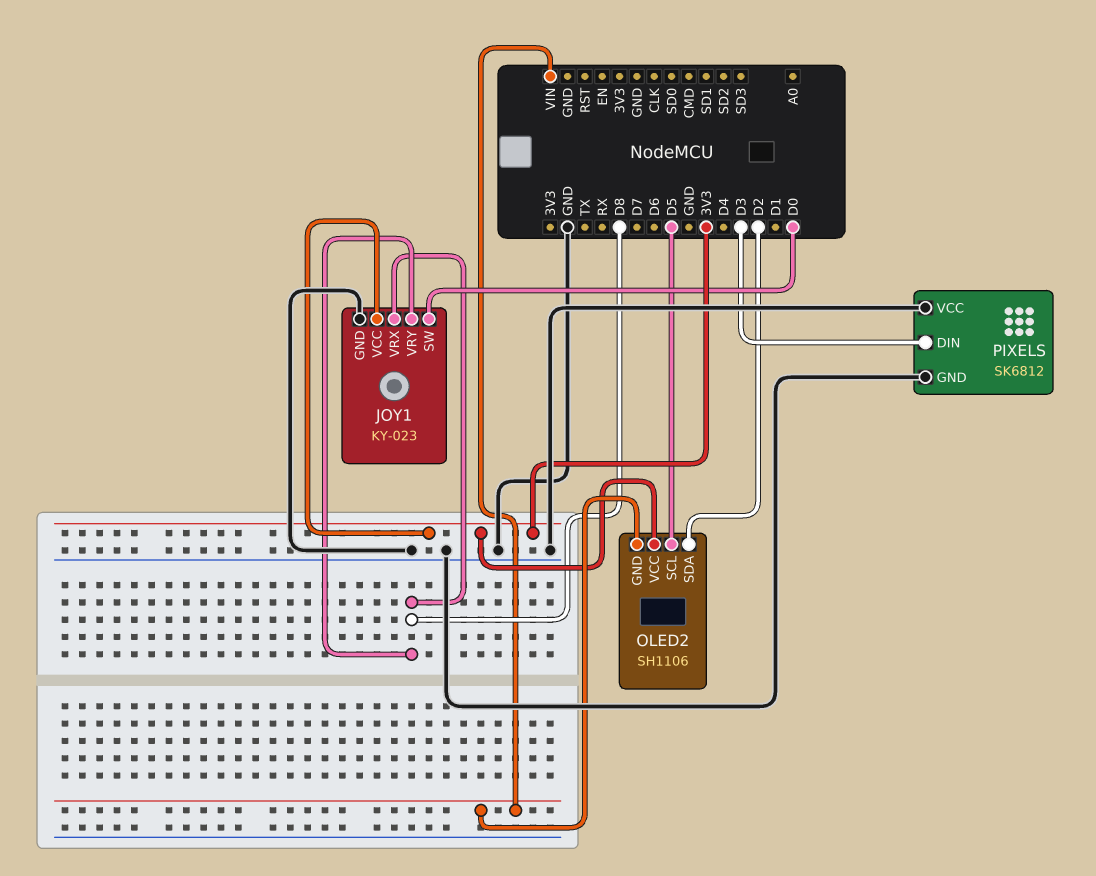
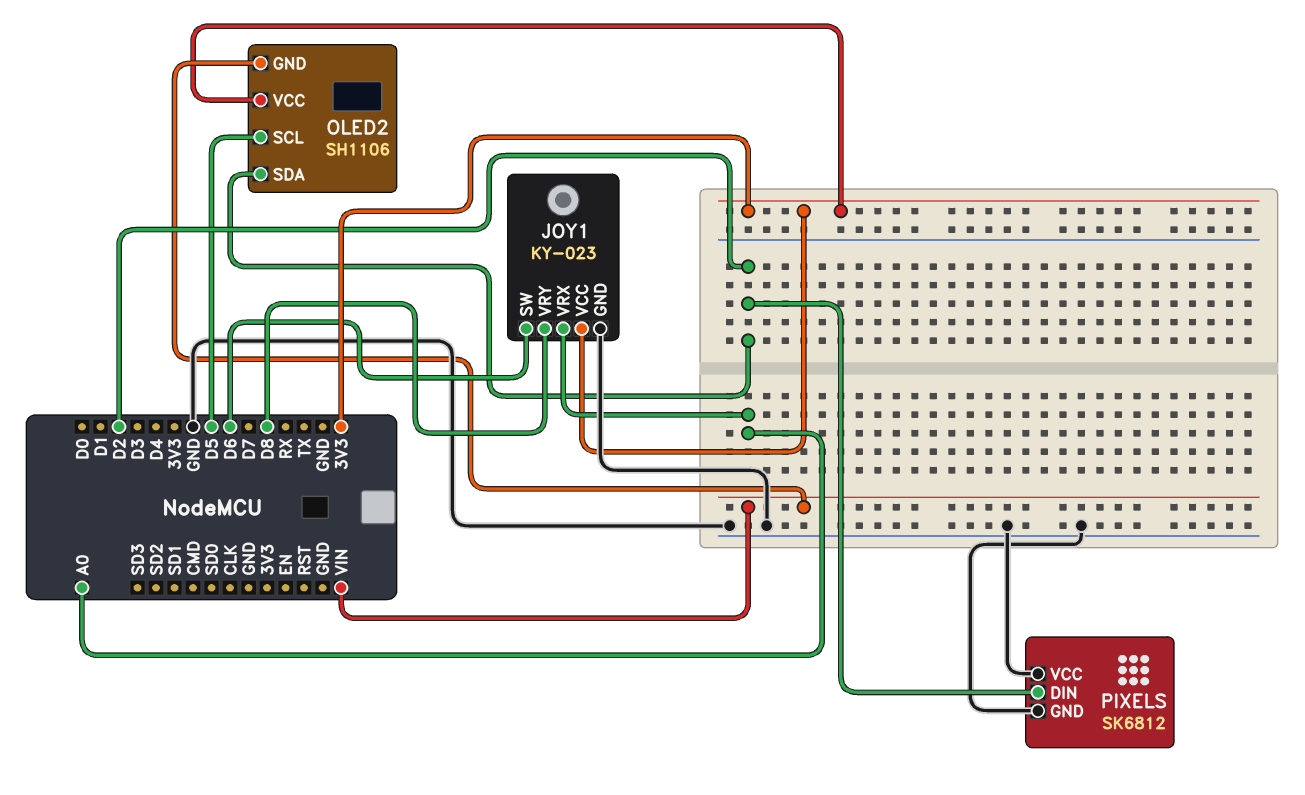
JOY1 pin SW: D0 -> D6
JOY1 pin VRX: D8 -> A0
PIXELS pin DIN: D3 -> D2

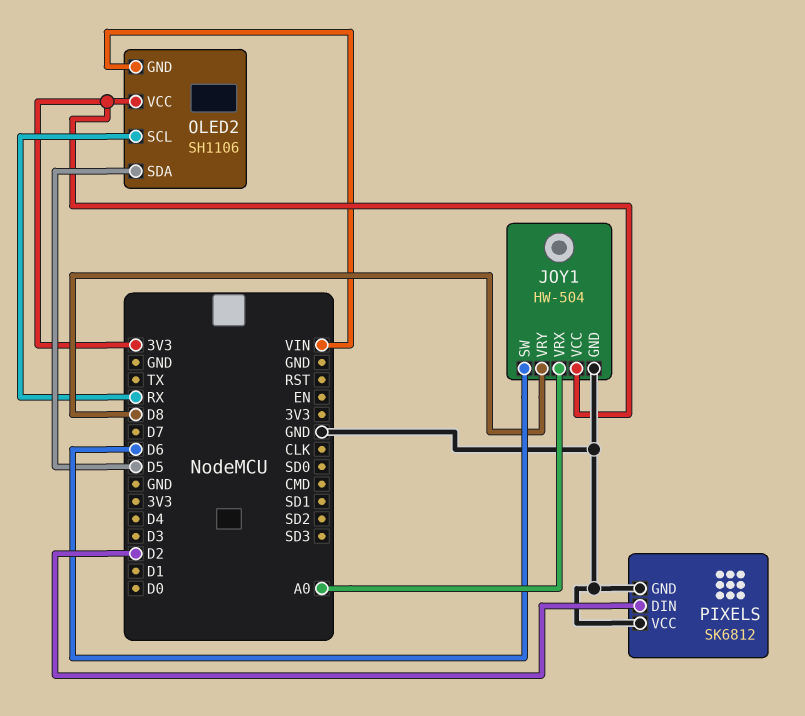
JOY1: KY-023 -> HW-504
OLED2 pin SCL: D5 -> RX
OLED2 pin SDA: D2 -> D5

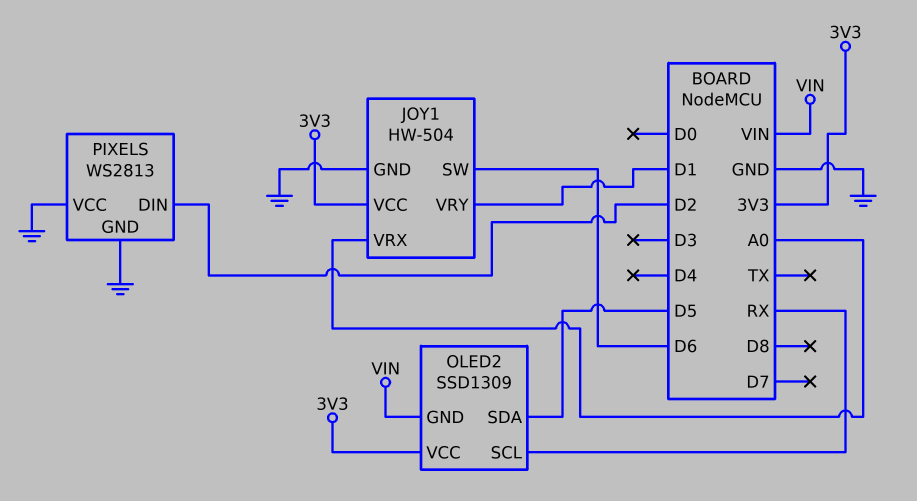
JOY1 pin VRY: D8 -> D1
OLED2: SH1106 -> SSD1309
PIXELS: SK6812 -> WS2813

